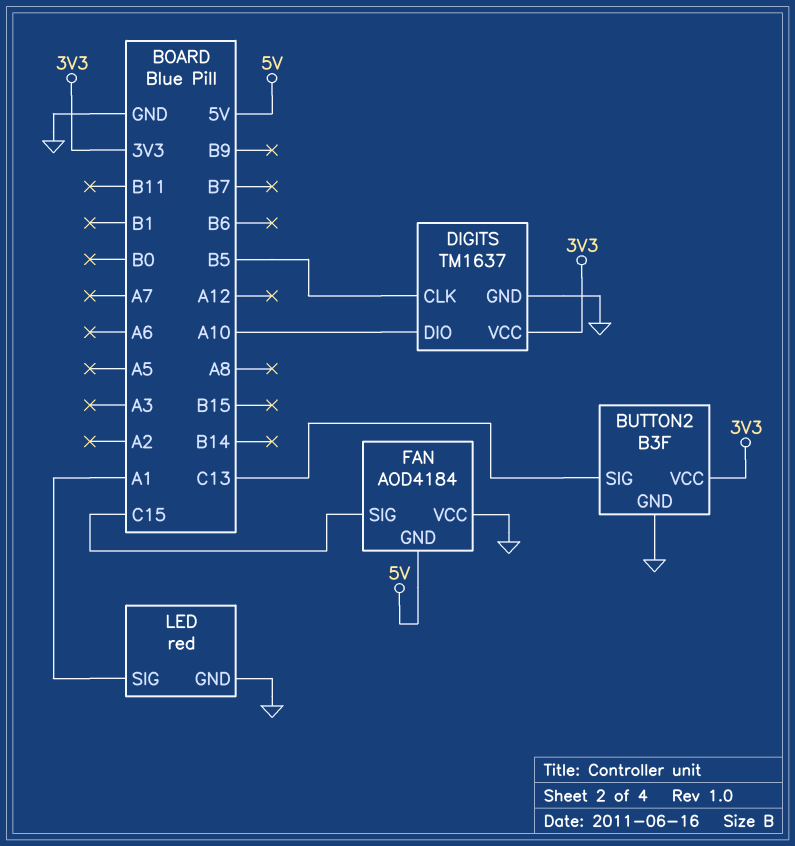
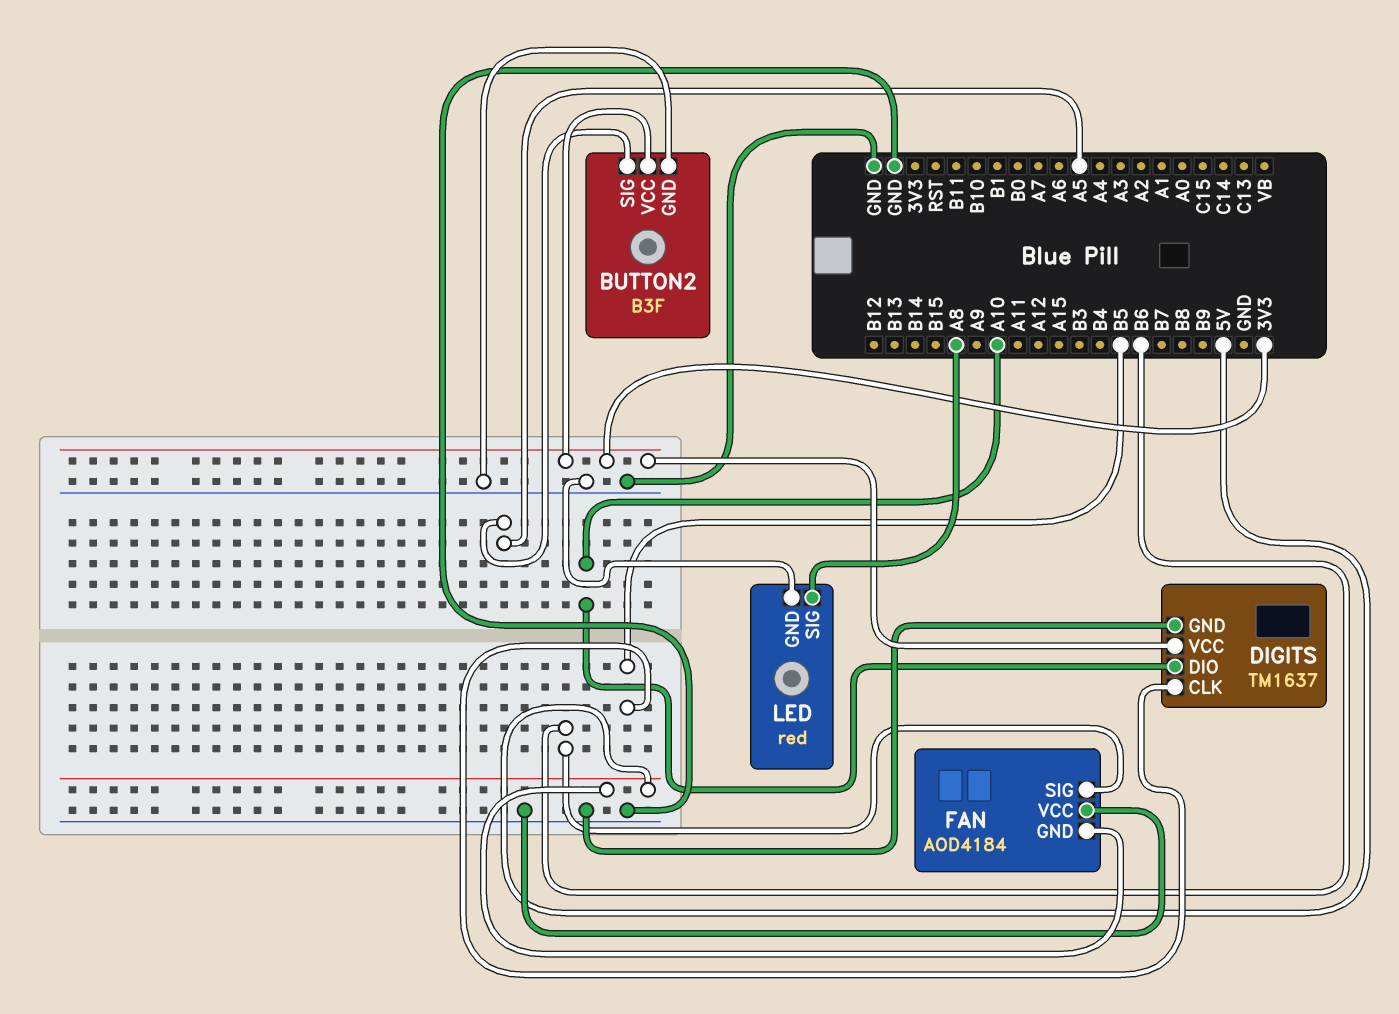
BUTTON2 pin SIG: C13 -> A5
FAN pin SIG: C15 -> B6
LED pin SIG: A1 -> A8

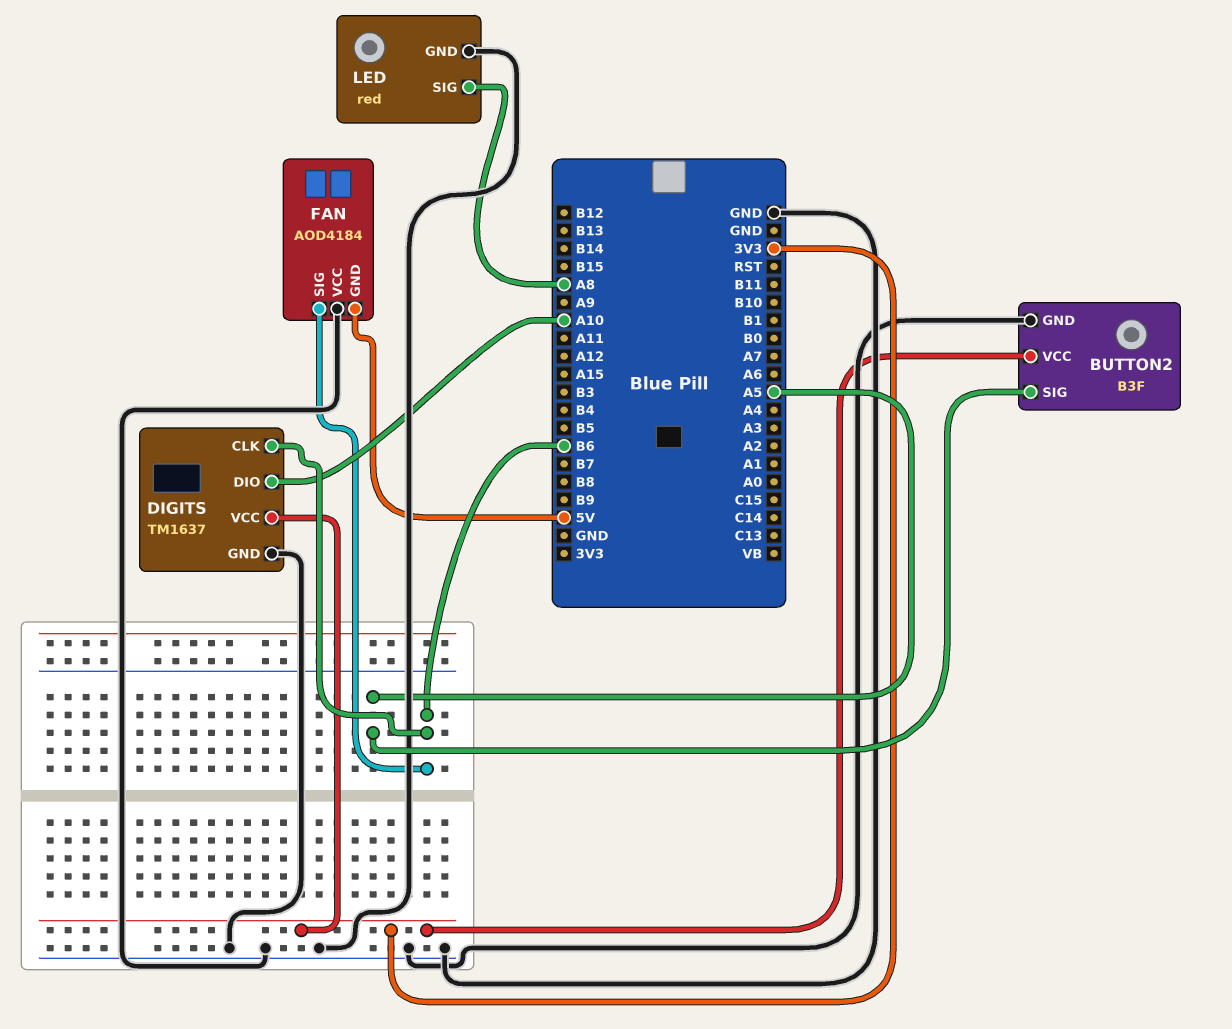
DIGITS pin CLK: B5 -> B6

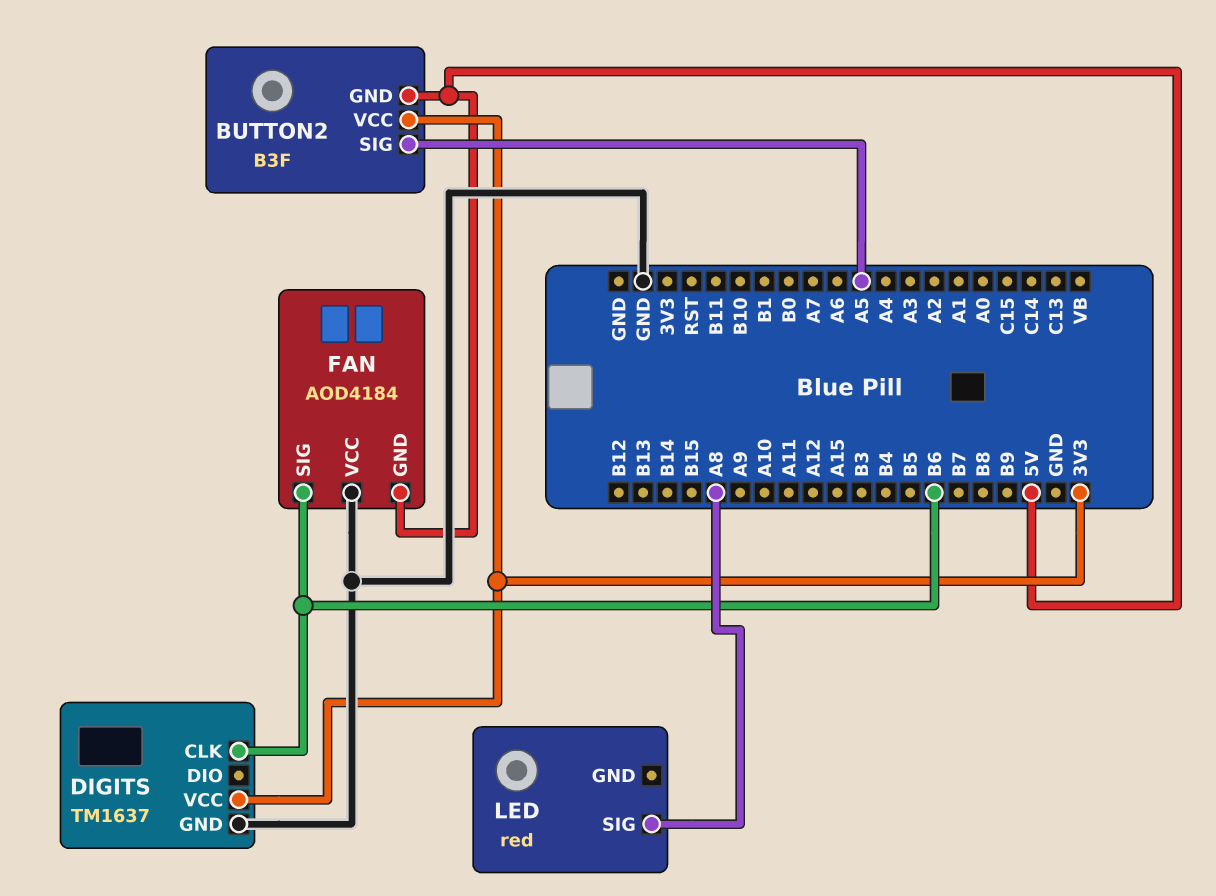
BUTTON2 pin GND: GND -> 5V
DIGITS pin DIO: A10 -> none
LED pin GND: GND -> none

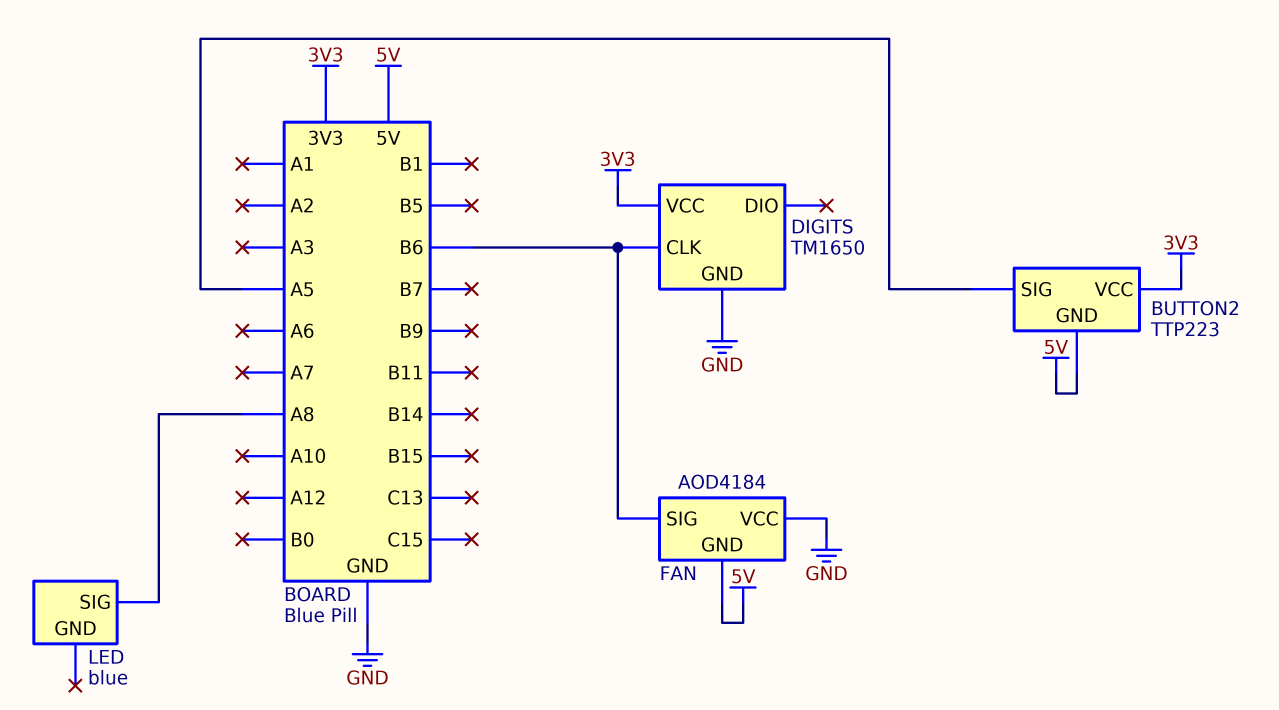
BUTTON2: B3F -> TTP223
DIGITS: TM1637 -> TM1650
LED: red -> blue

